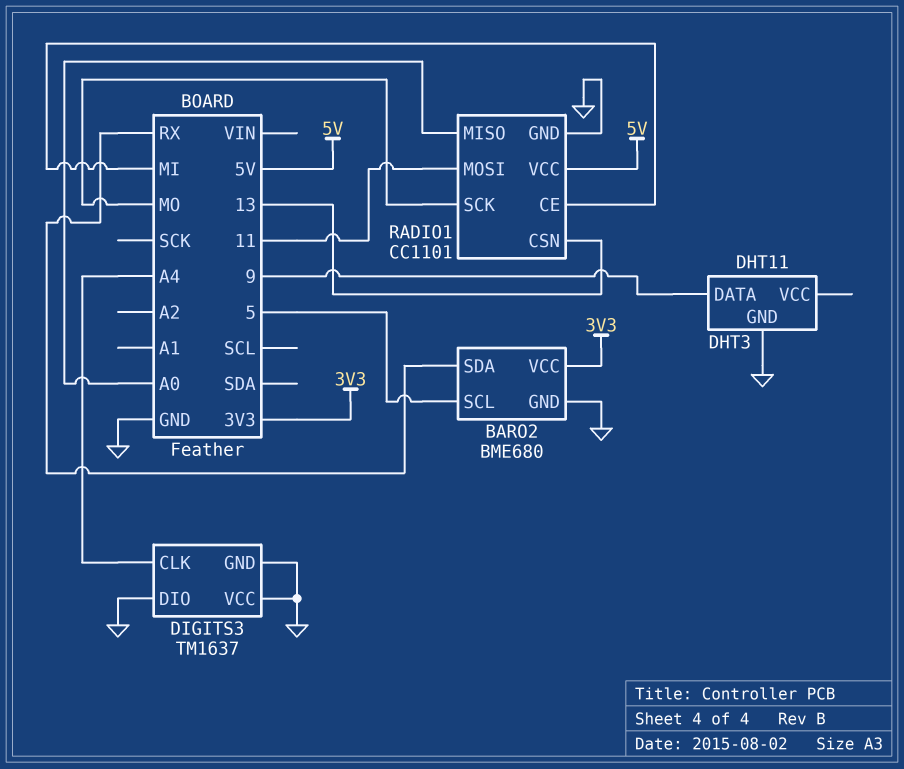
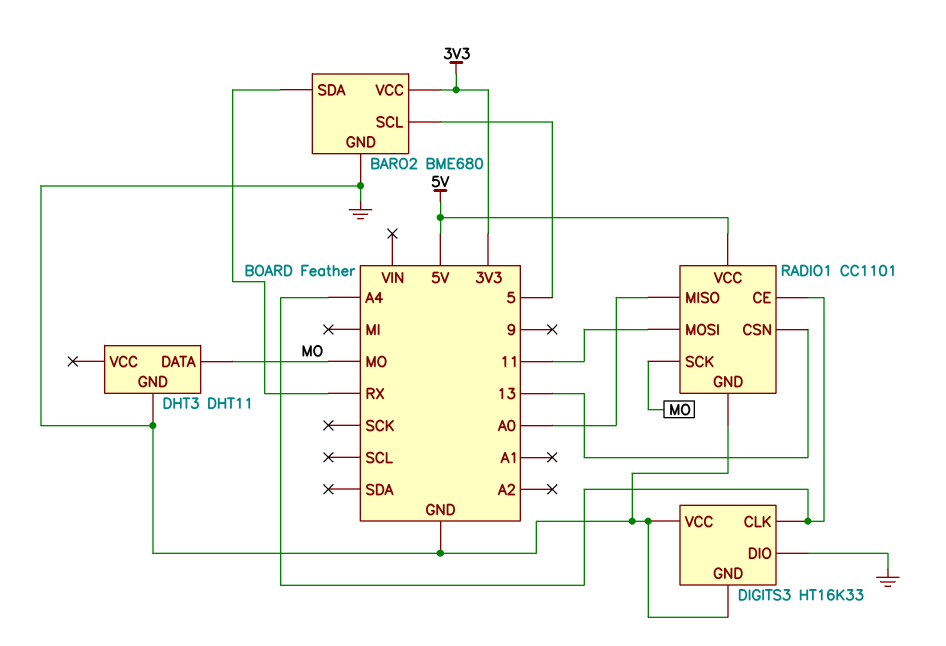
DHT3 pin DATA: 9 -> MO
DIGITS3: TM1637 -> HT16K33
RADIO1 pin CE: MI -> A4

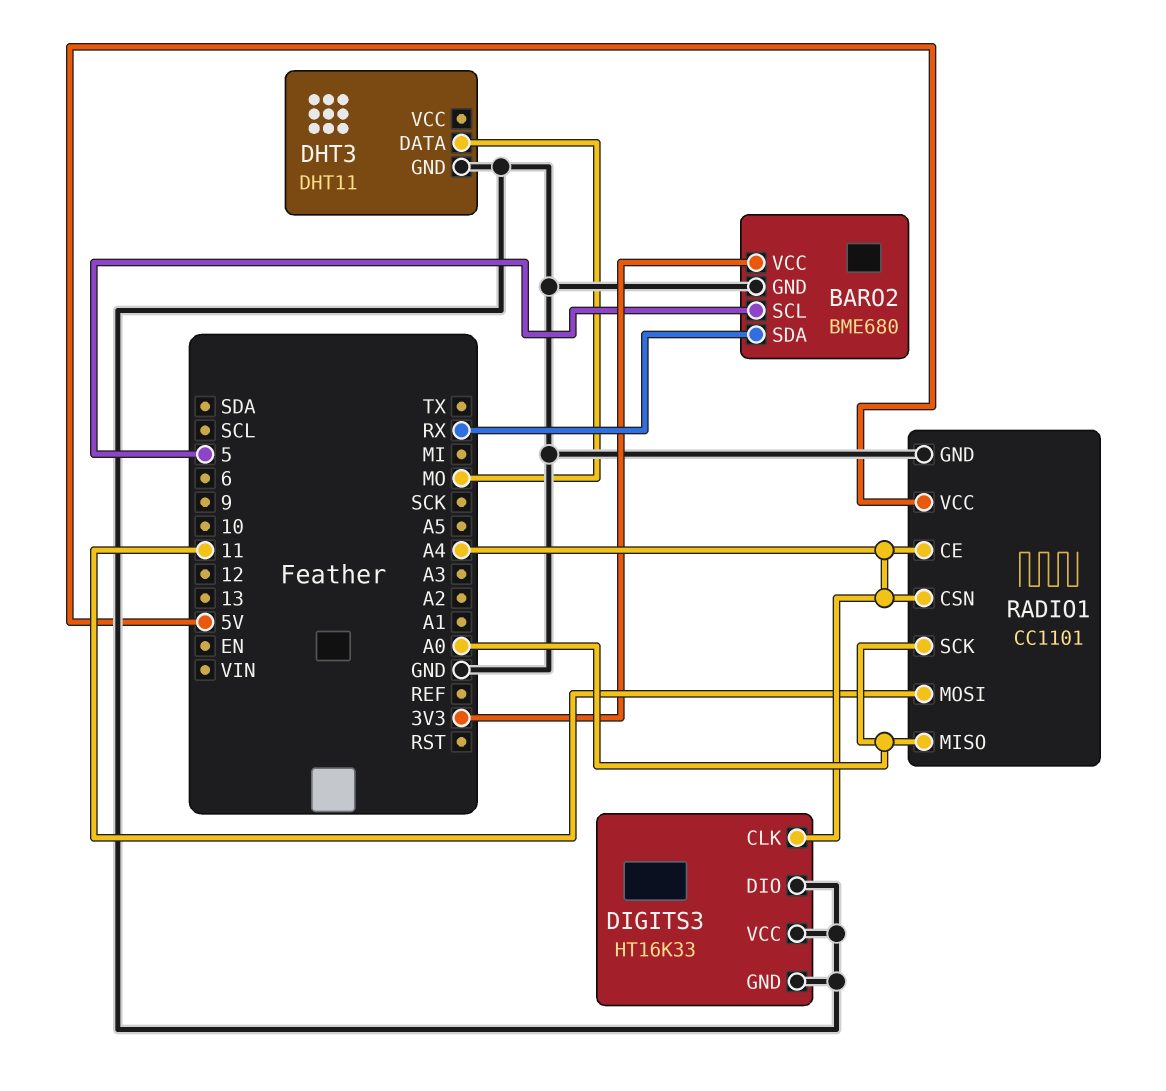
RADIO1 pin CSN: 13 -> A4
RADIO1 pin SCK: MO -> A0

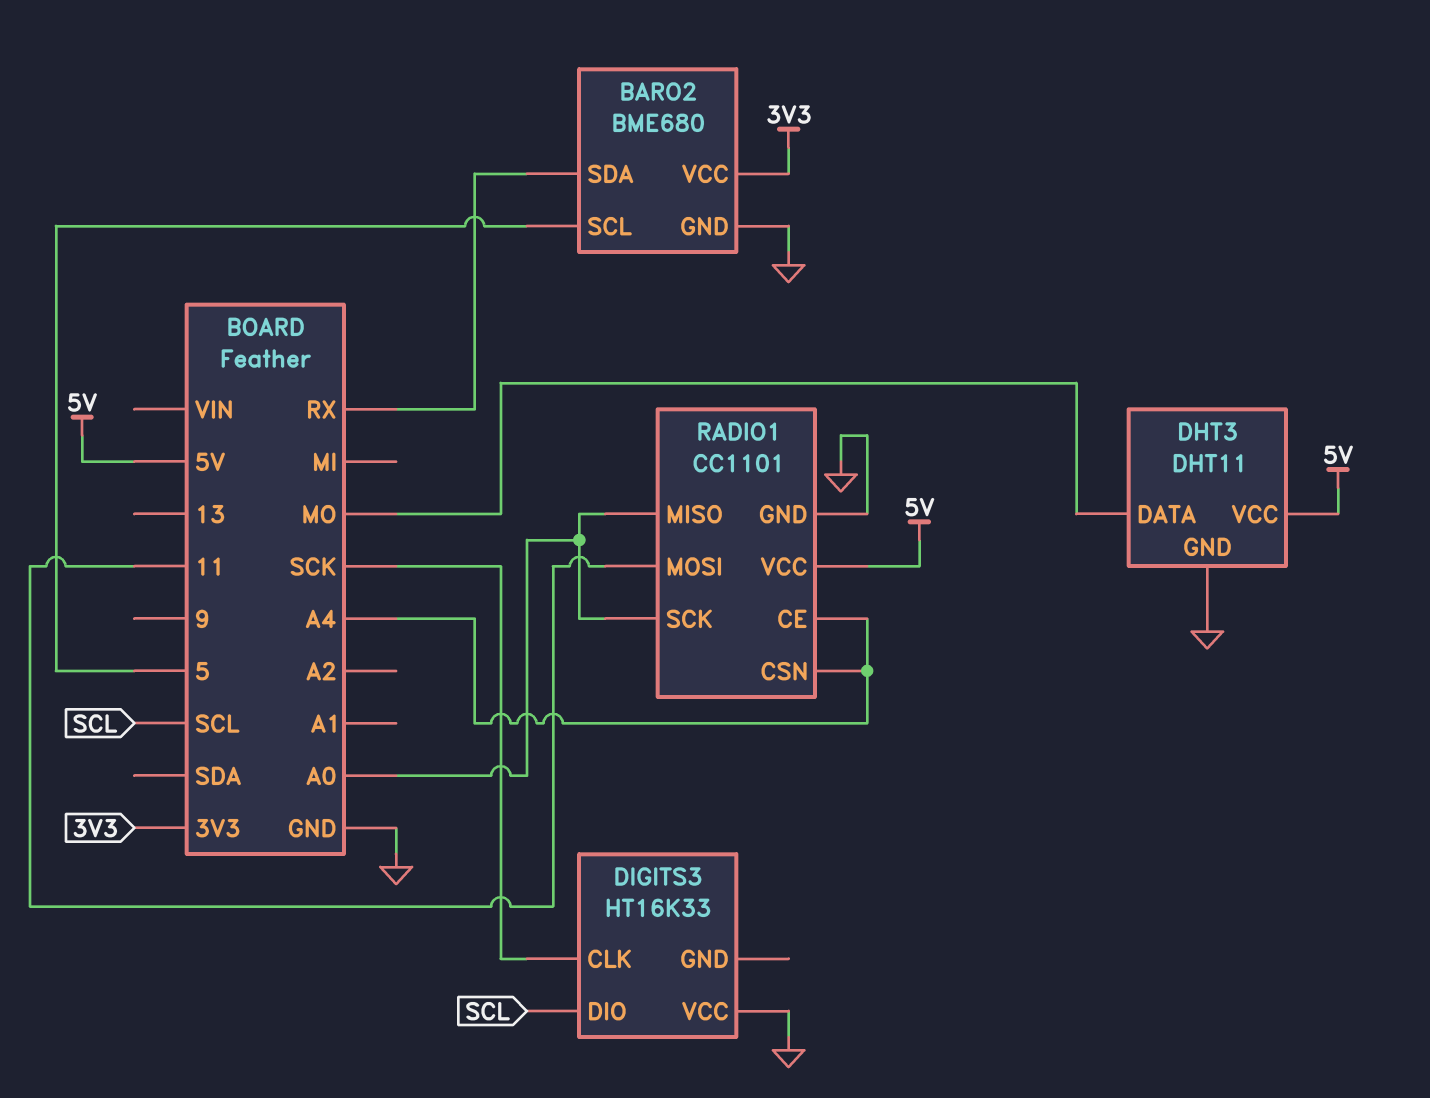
DHT3 pin VCC: none -> 5V
DIGITS3 pin CLK: A4 -> SCK
DIGITS3 pin DIO: GND -> SCL
DIGITS3 pin GND: GND -> none

